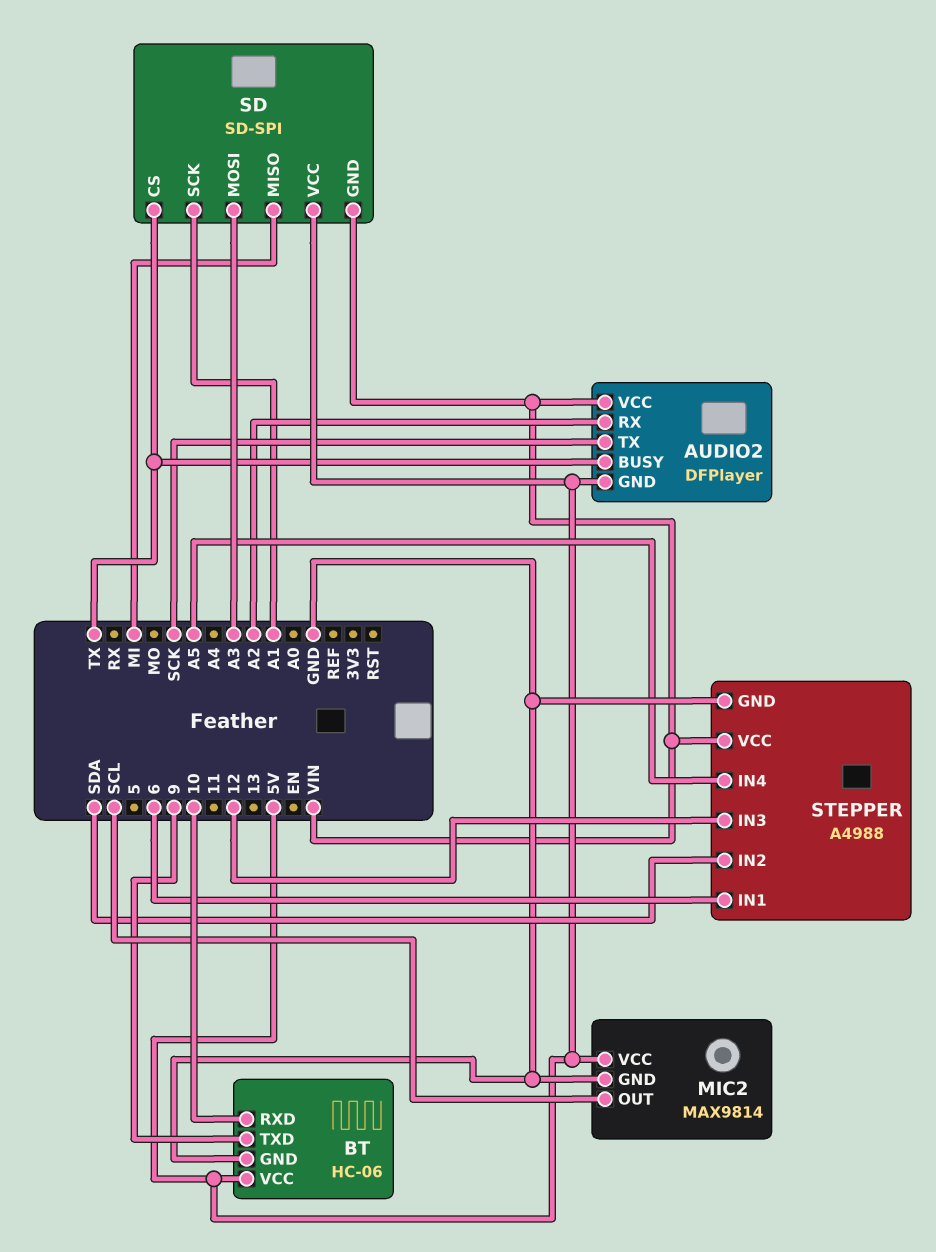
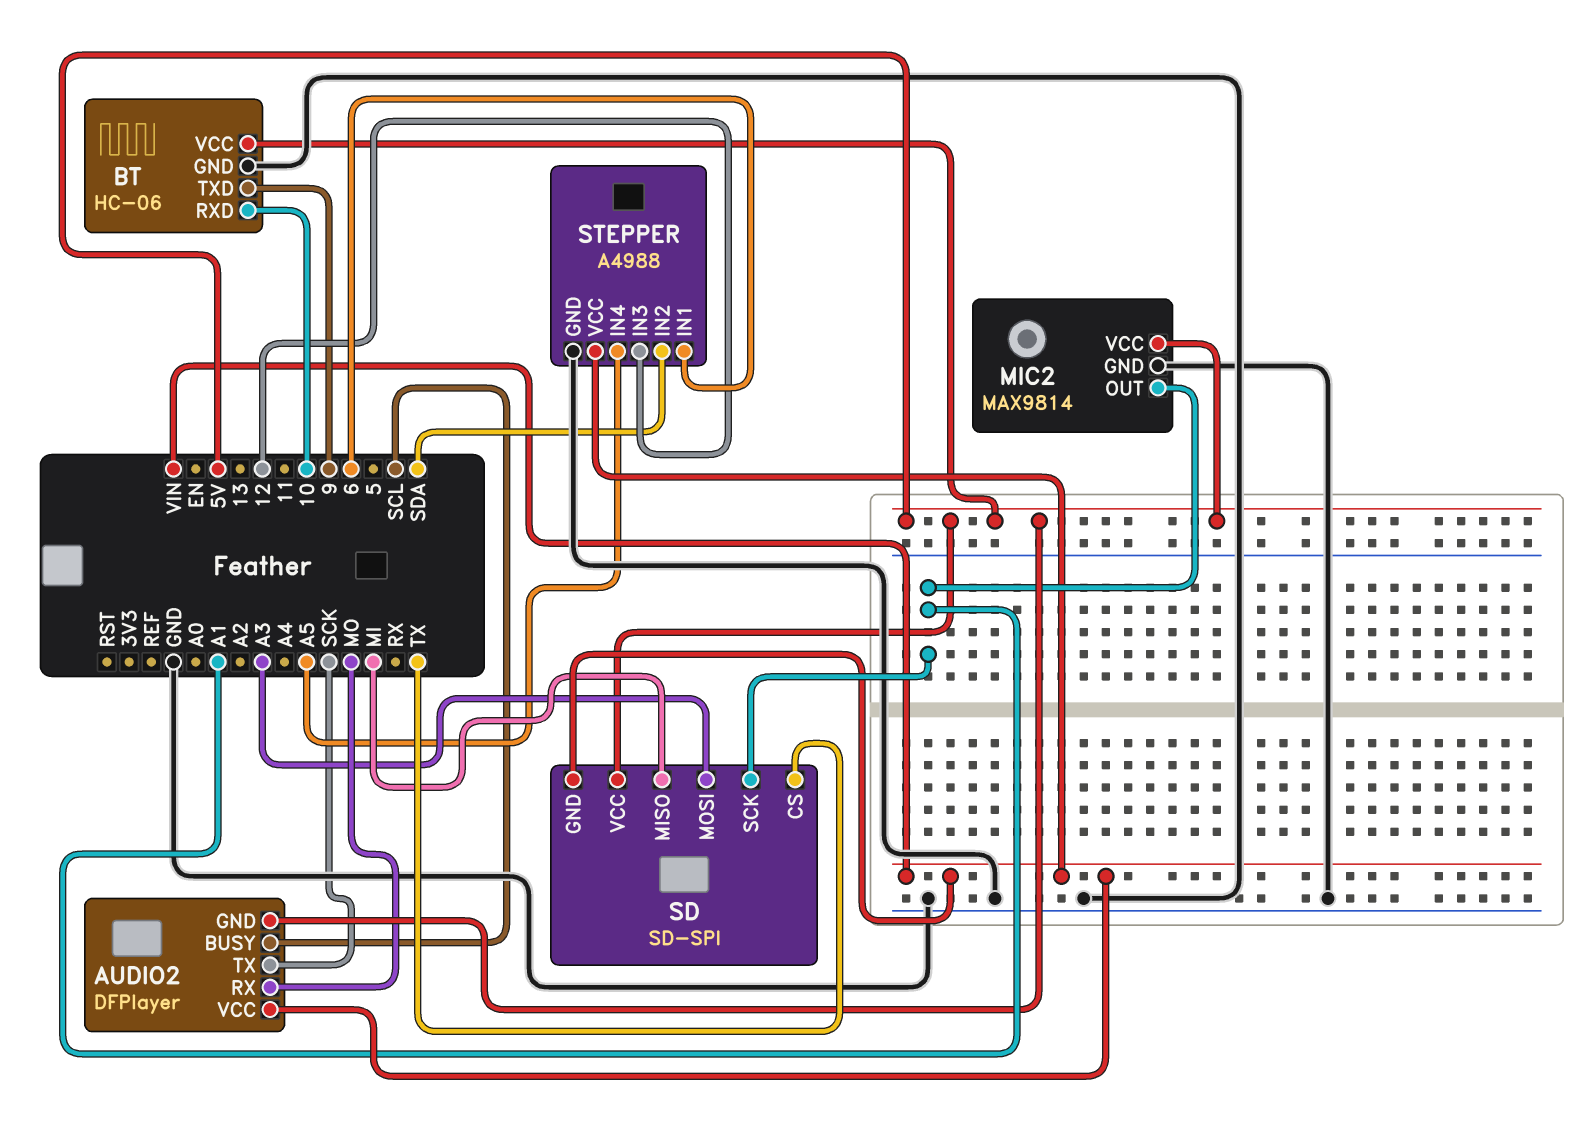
AUDIO2 pin BUSY: TX -> SCL
AUDIO2 pin RX: A2 -> MO
MIC2 pin OUT: SCL -> A1

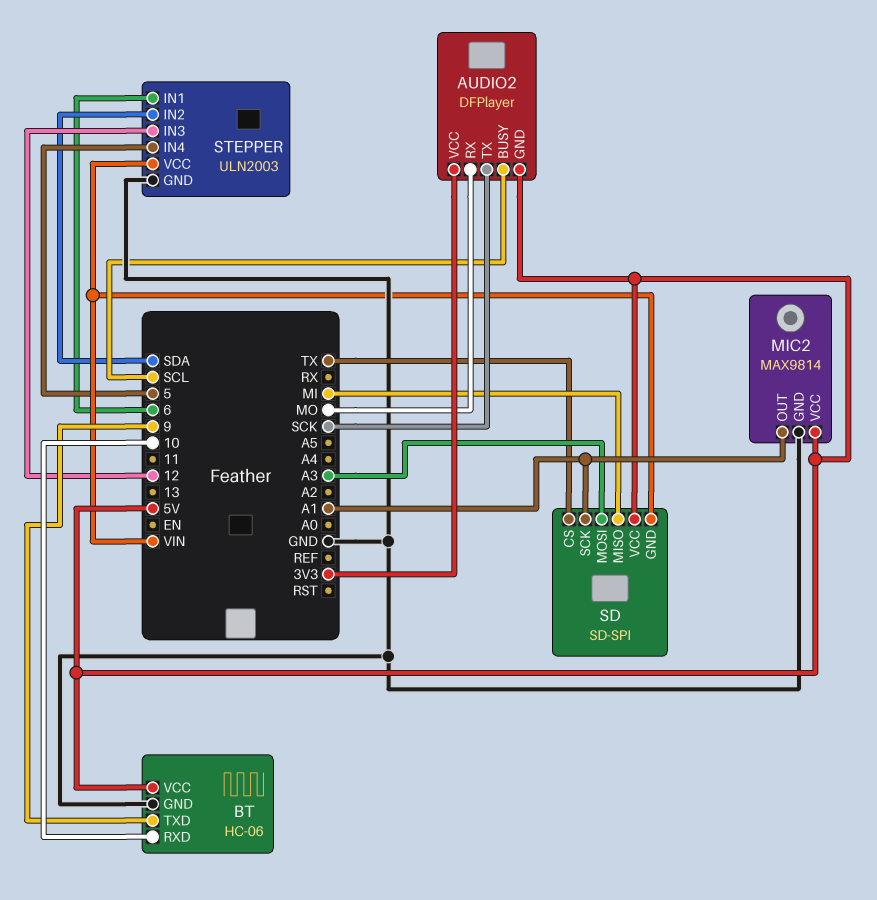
AUDIO2 pin VCC: VIN -> 3V3
STEPPER: A4988 -> ULN2003
STEPPER pin IN4: A5 -> 5

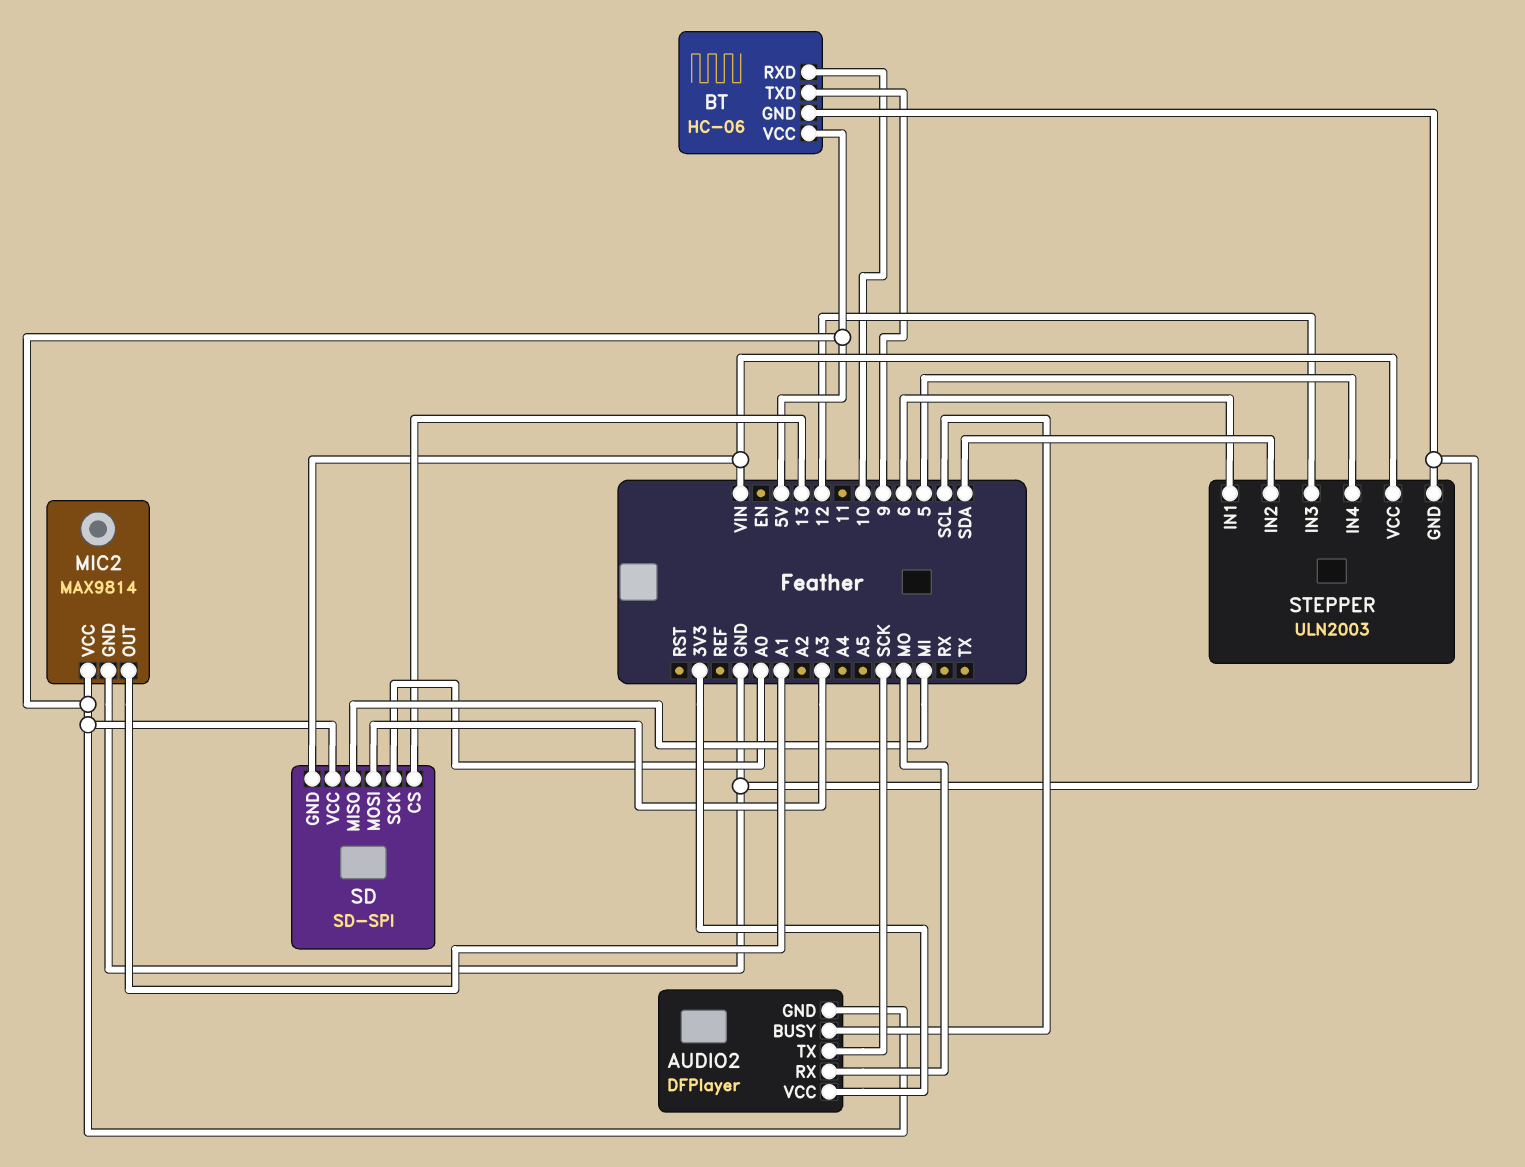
SD pin CS: TX -> 13
SD pin SCK: A1 -> A0

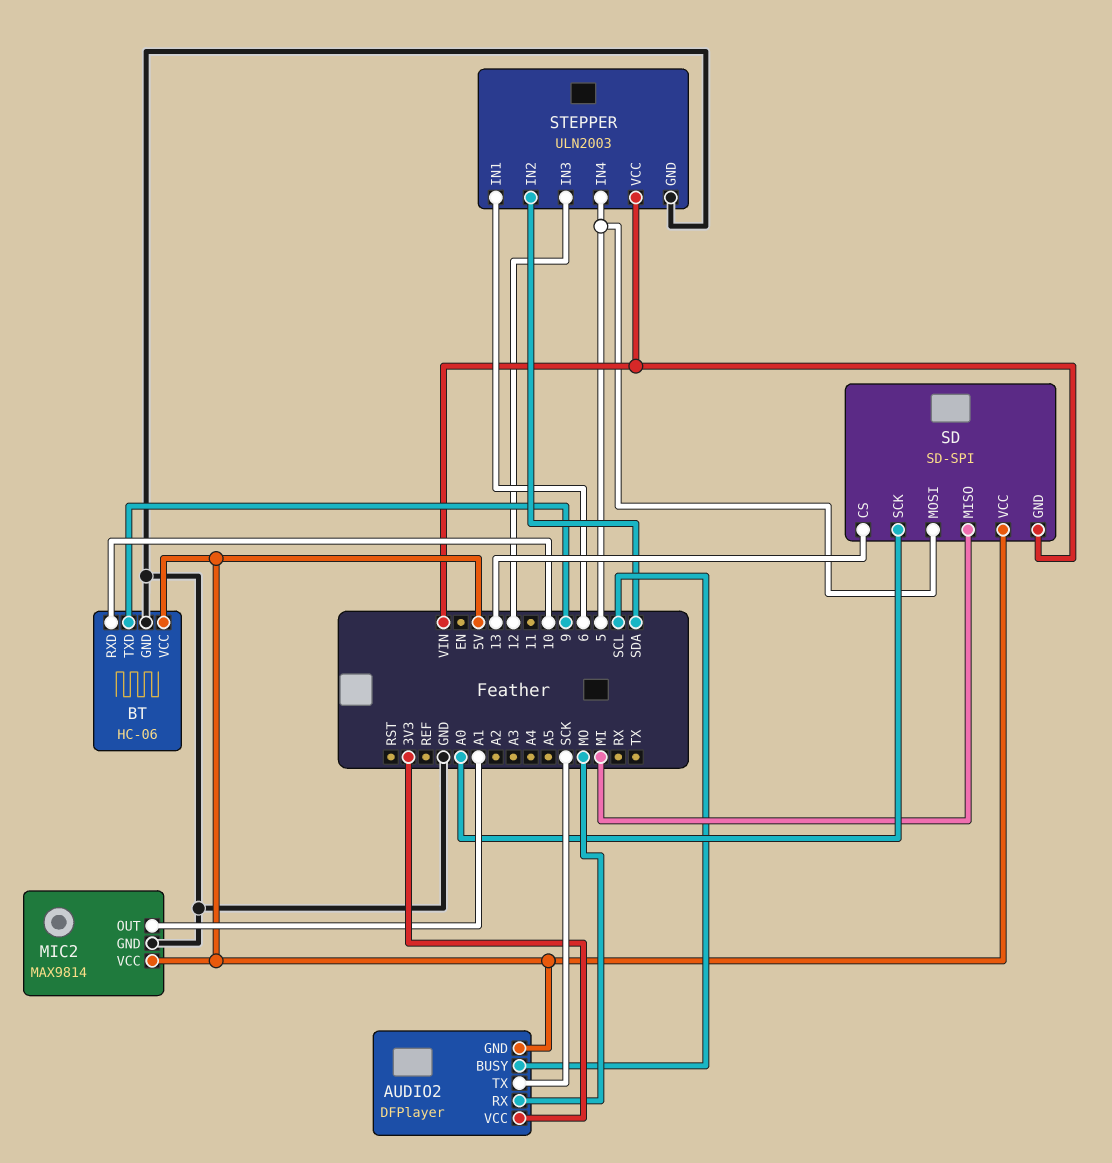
SD pin MOSI: A3 -> 5

